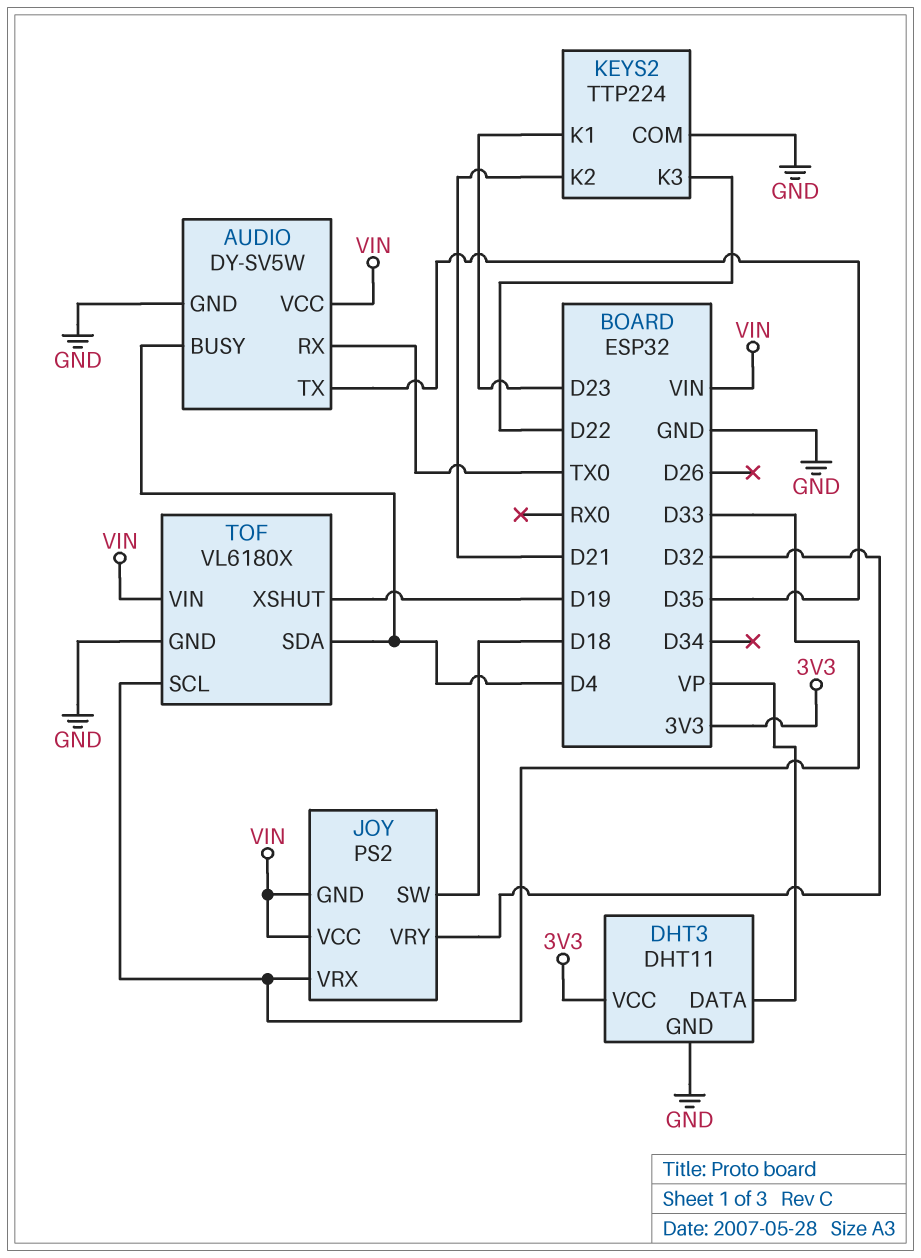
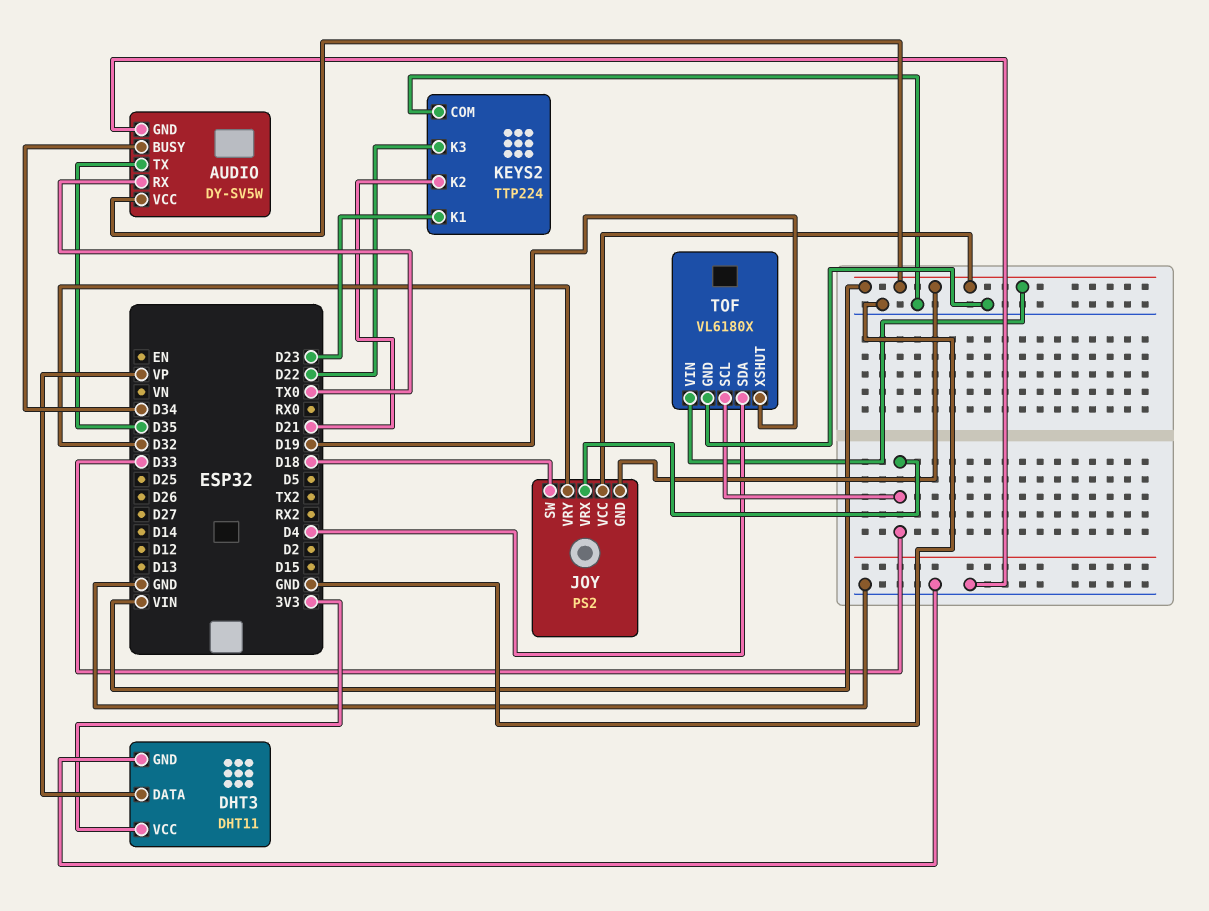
AUDIO pin BUSY: D4 -> D34

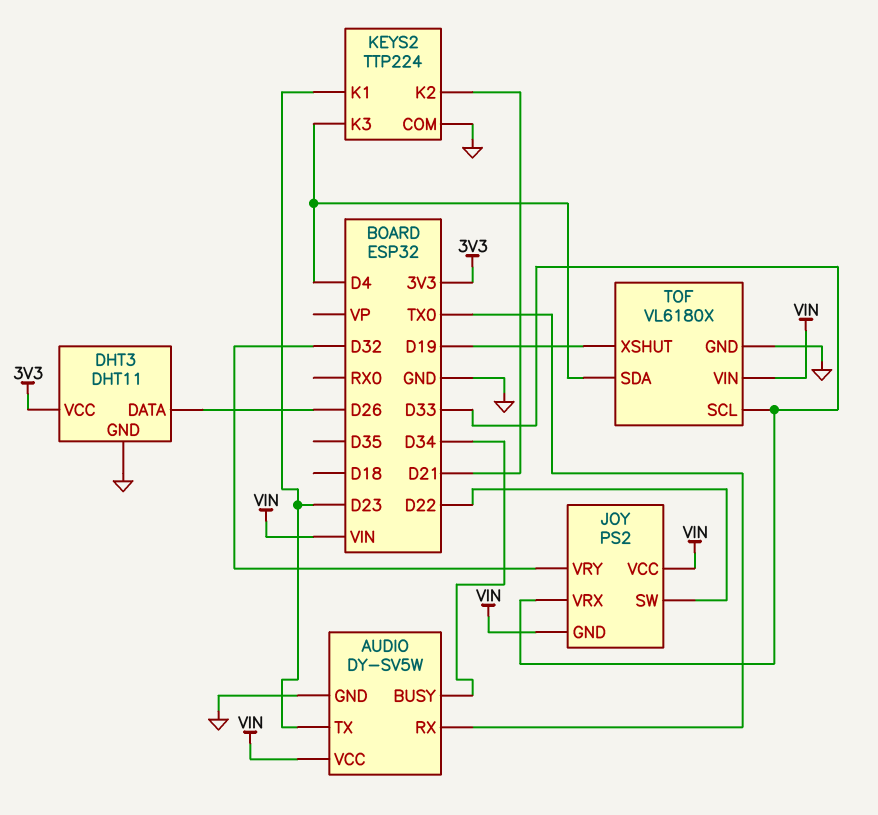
AUDIO pin TX: D35 -> D23
DHT3 pin DATA: VP -> D26
JOY pin SW: D18 -> D22
KEYS2 pin K3: D22 -> D4

